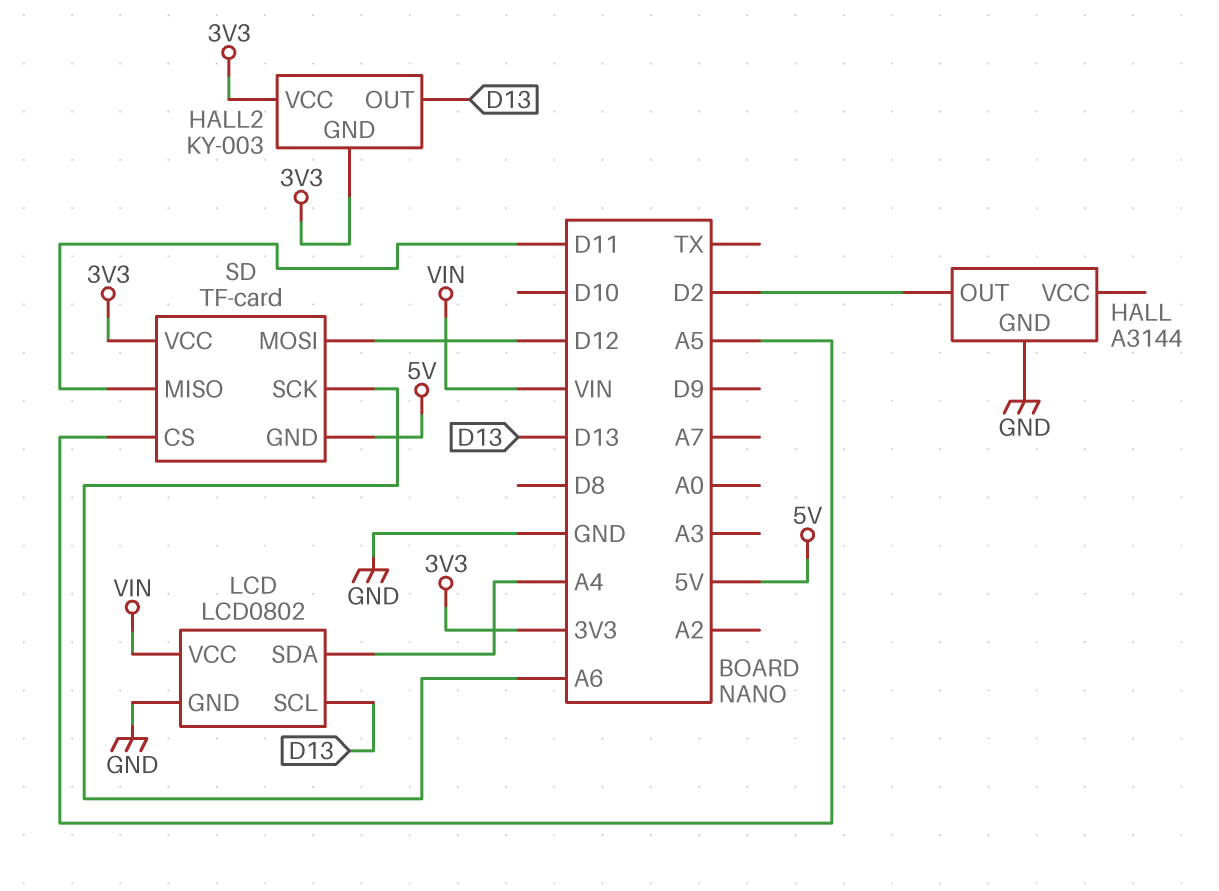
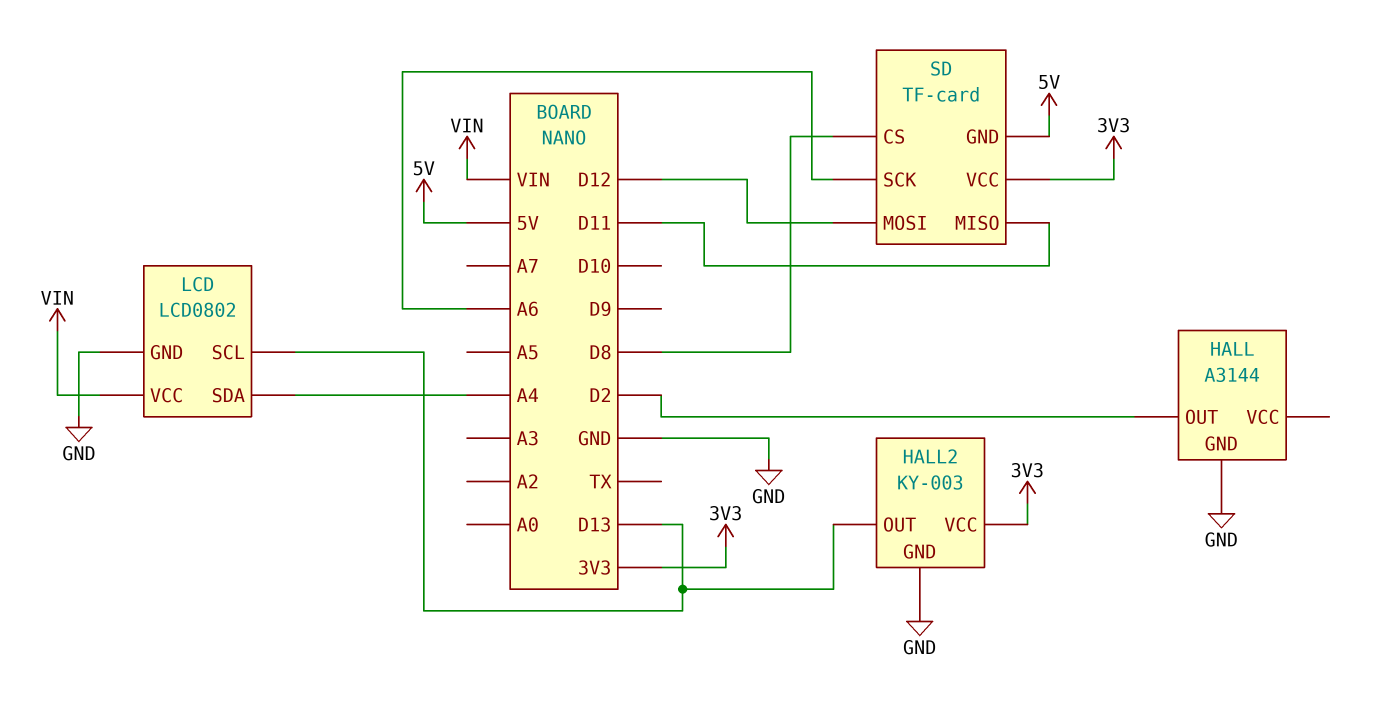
HALL2 pin GND: 3V3 -> GND
SD pin CS: A5 -> D8

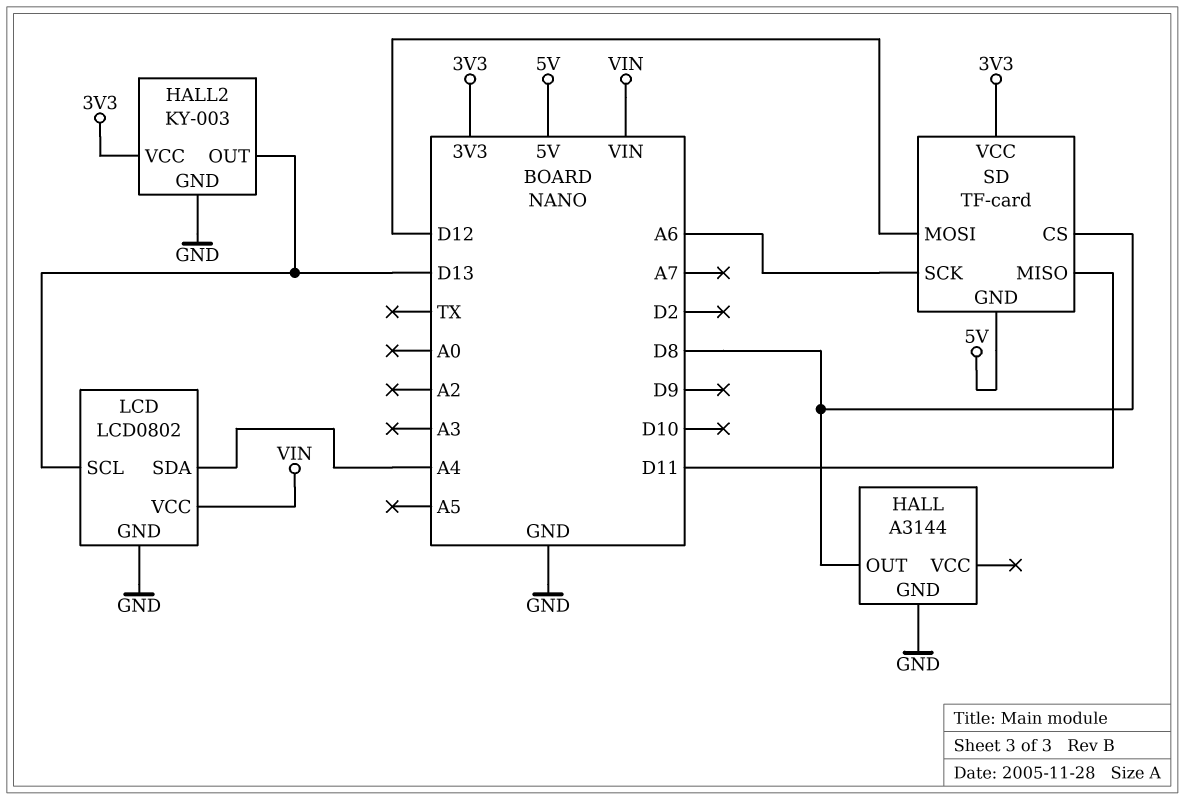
HALL pin OUT: D2 -> D8

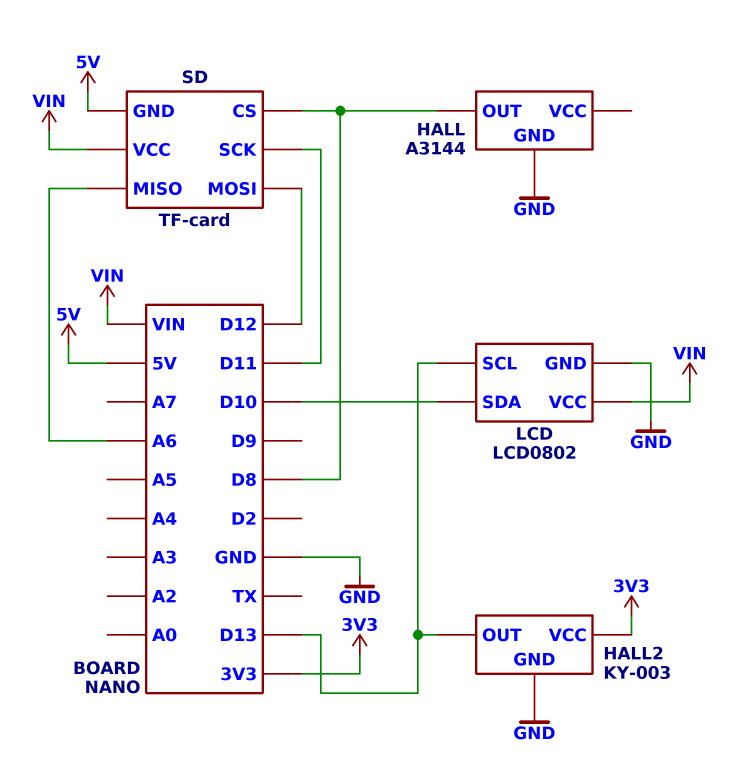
LCD pin SDA: A4 -> D10
SD pin MISO: D11 -> A6
SD pin SCK: A6 -> D11
SD pin VCC: 3V3 -> VIN

